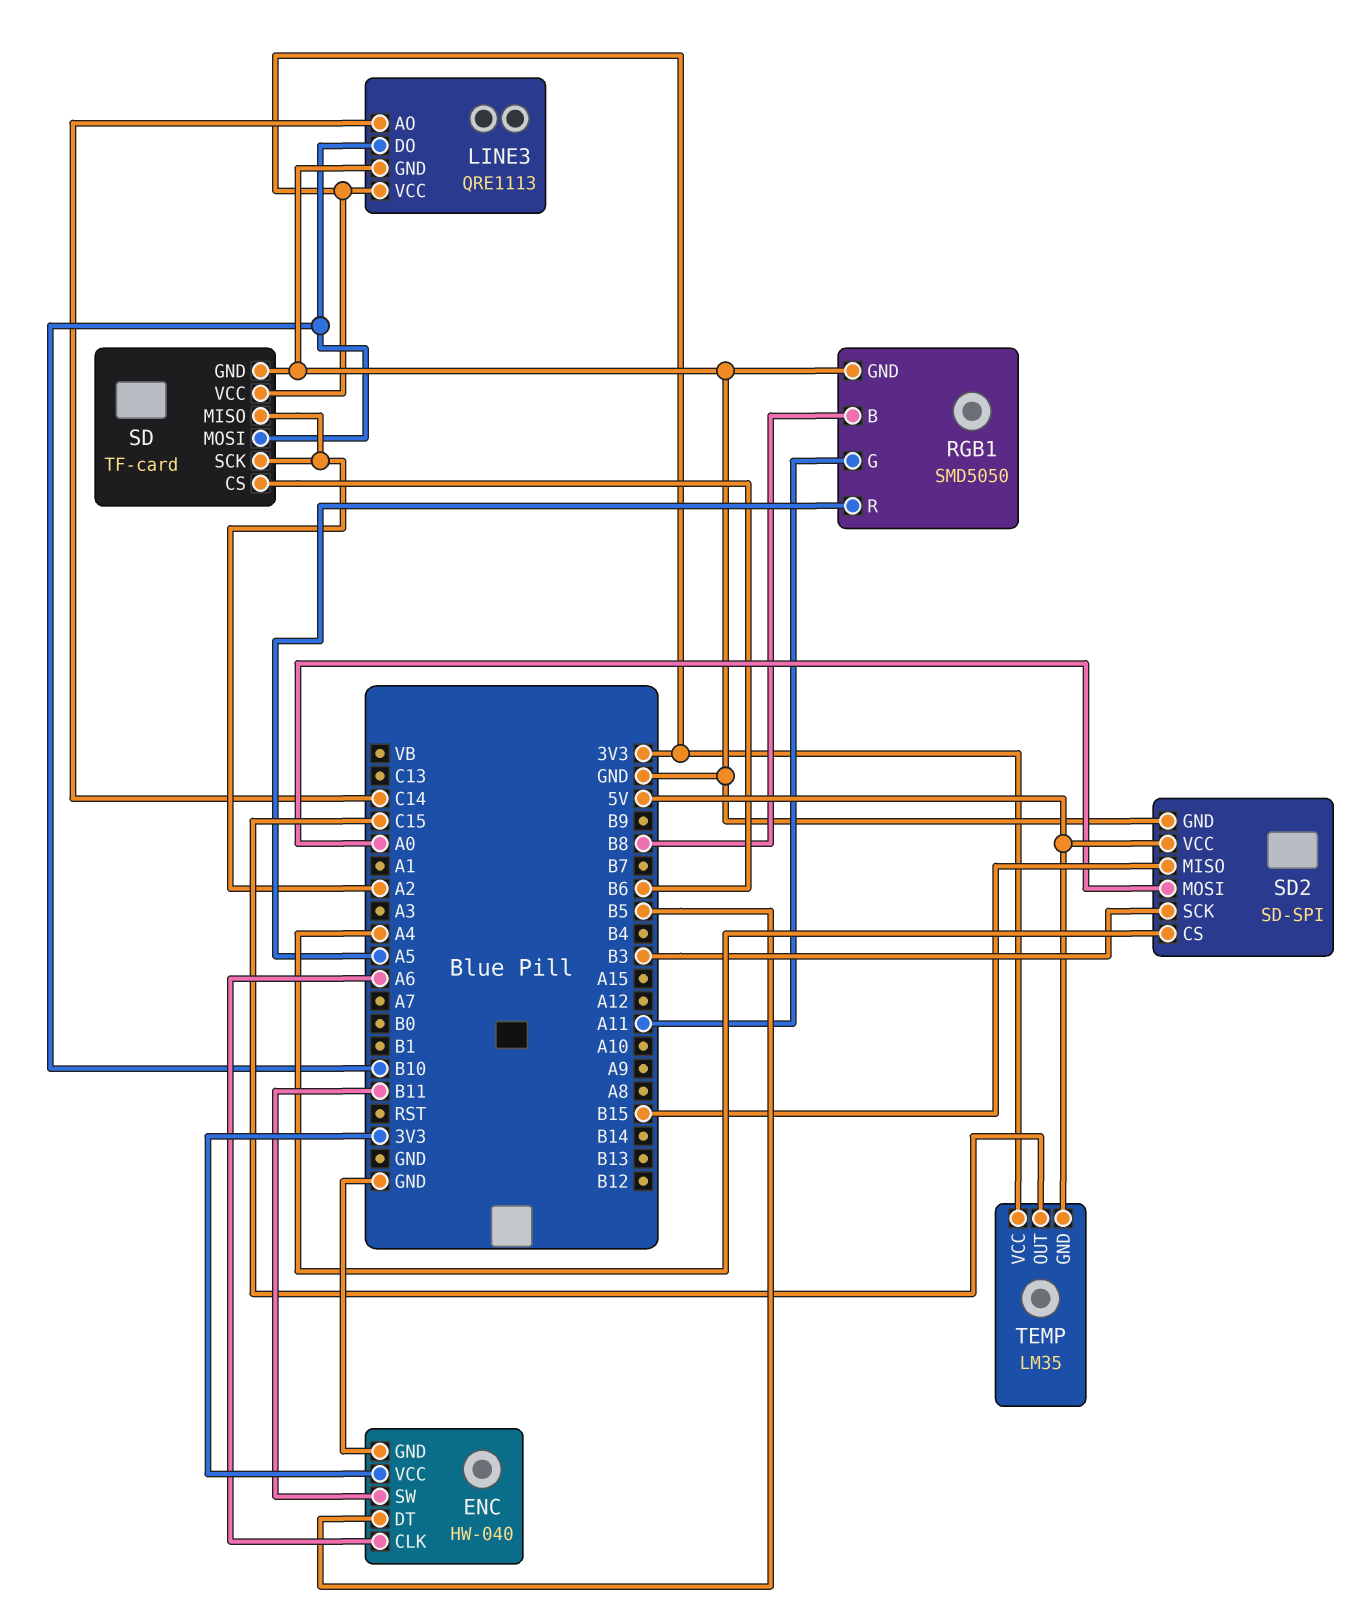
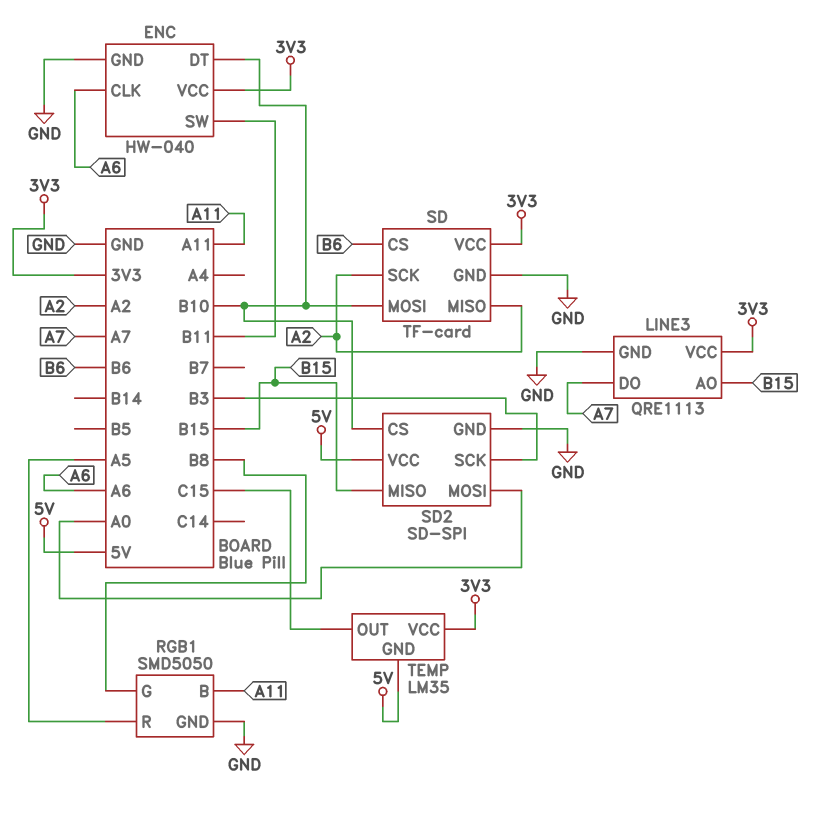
ENC pin DT: B5 -> B10
LINE3 pin AO: C14 -> B15
LINE3 pin DO: B10 -> A7
RGB1 pin B: B8 -> A11
RGB1 pin G: A11 -> B8
SD2 pin CS: A4 -> B10

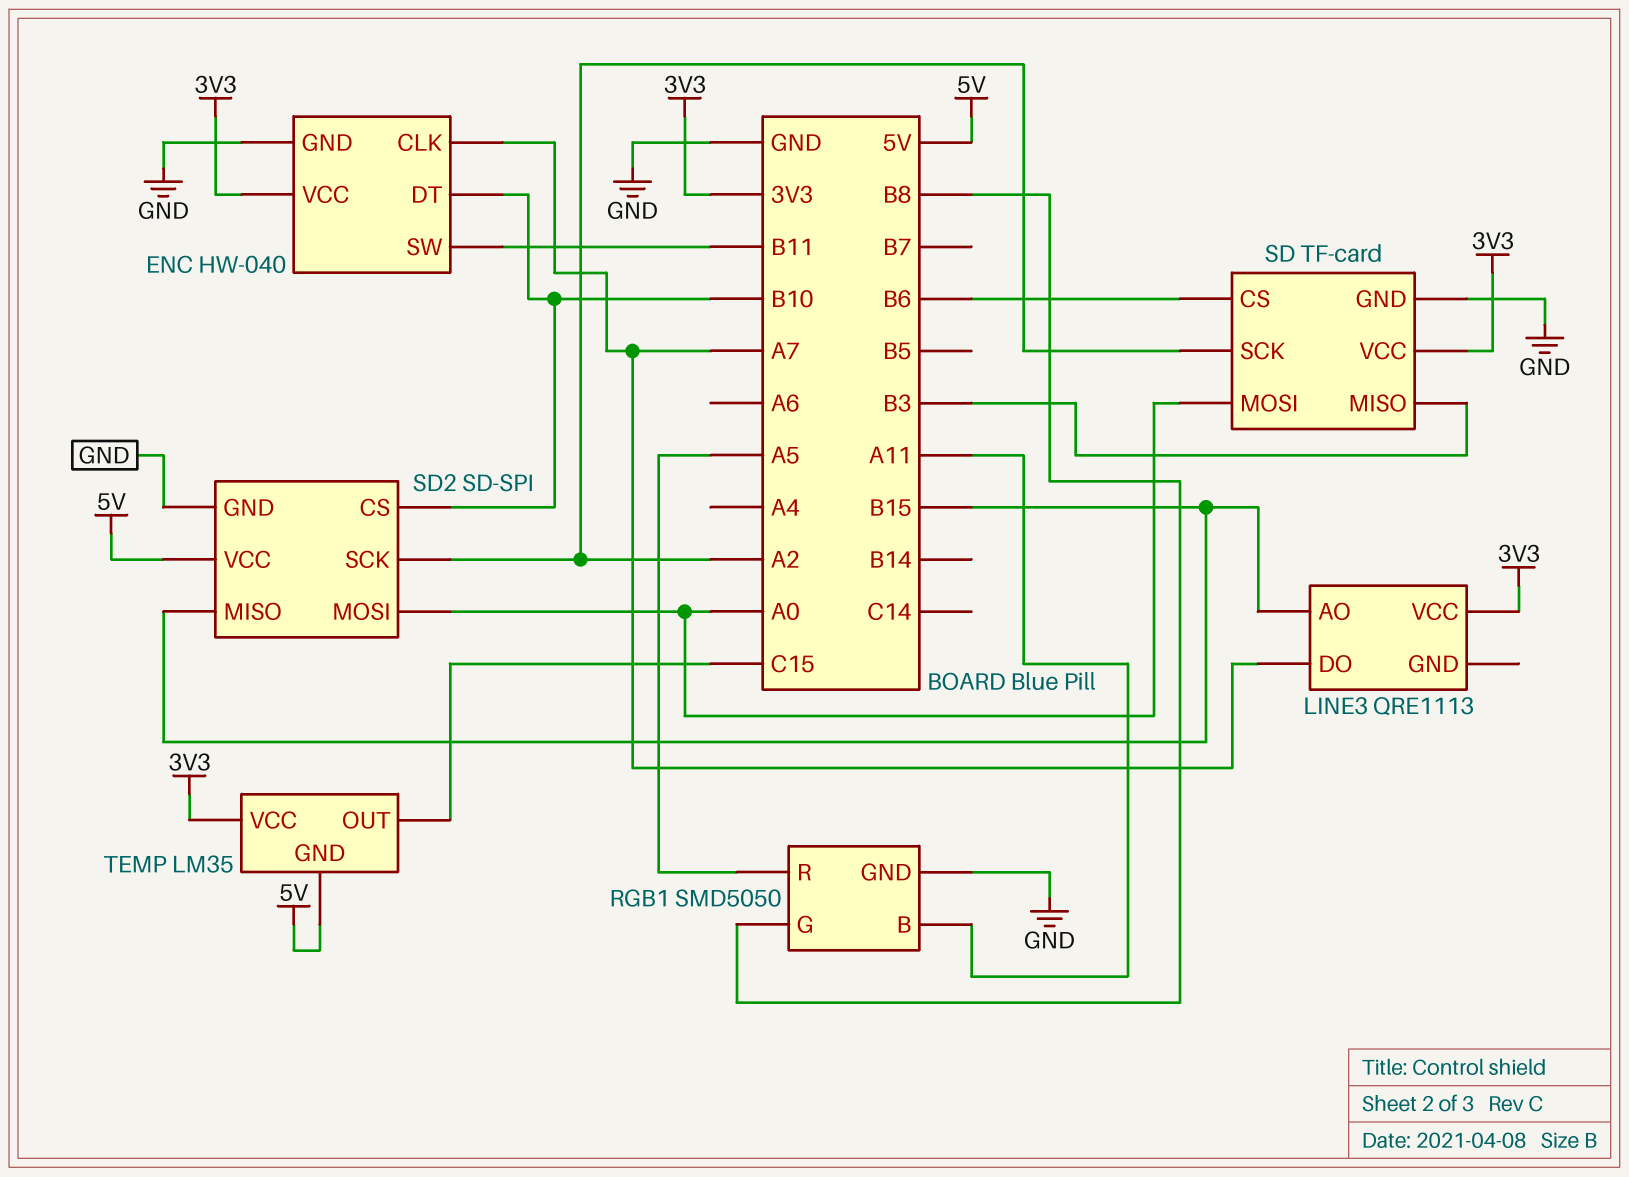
ENC pin CLK: A6 -> A7
LINE3 pin GND: GND -> none
SD pin MISO: A2 -> B3
SD pin MOSI: B10 -> A0
SD2 pin SCK: B3 -> A2

